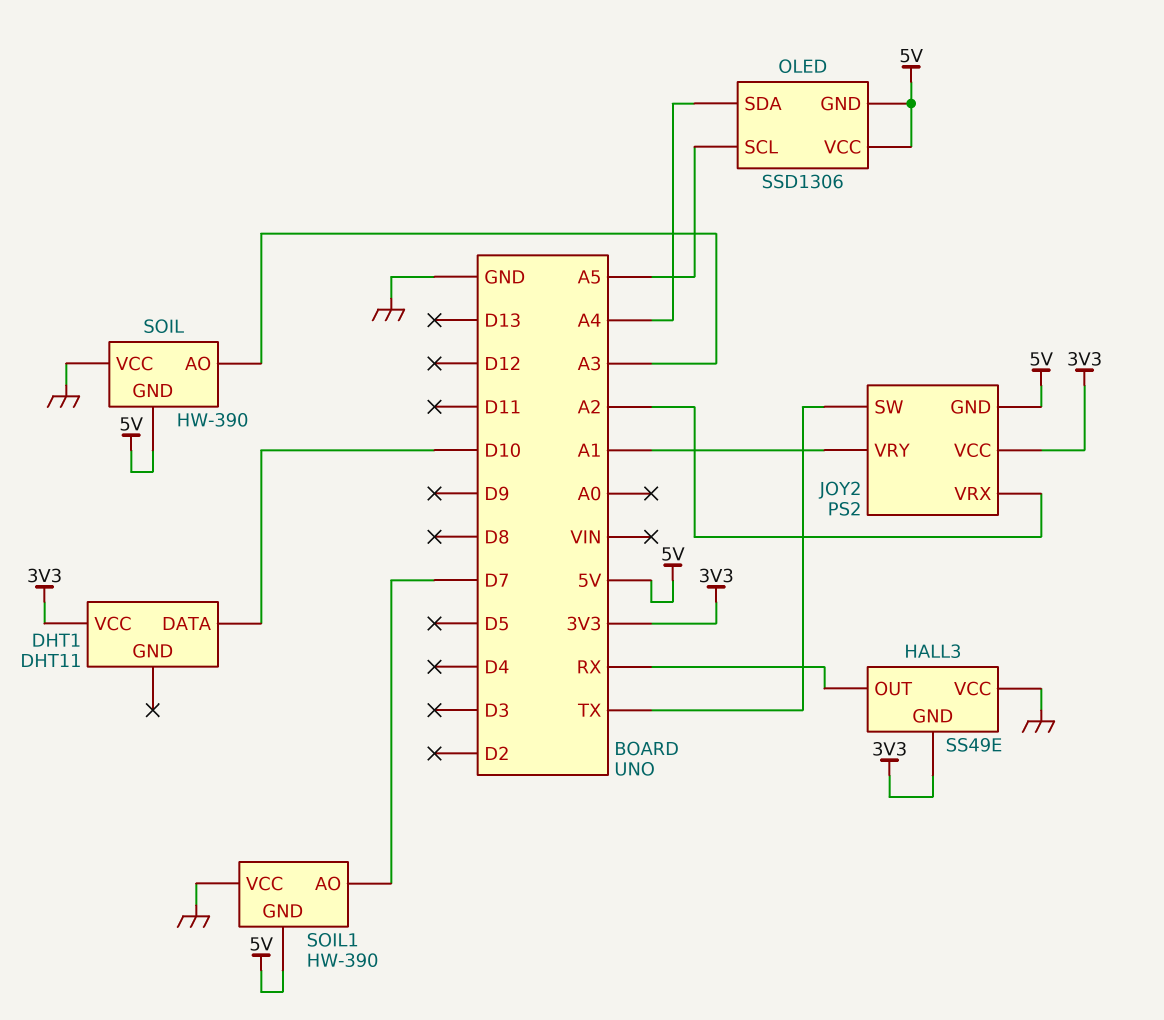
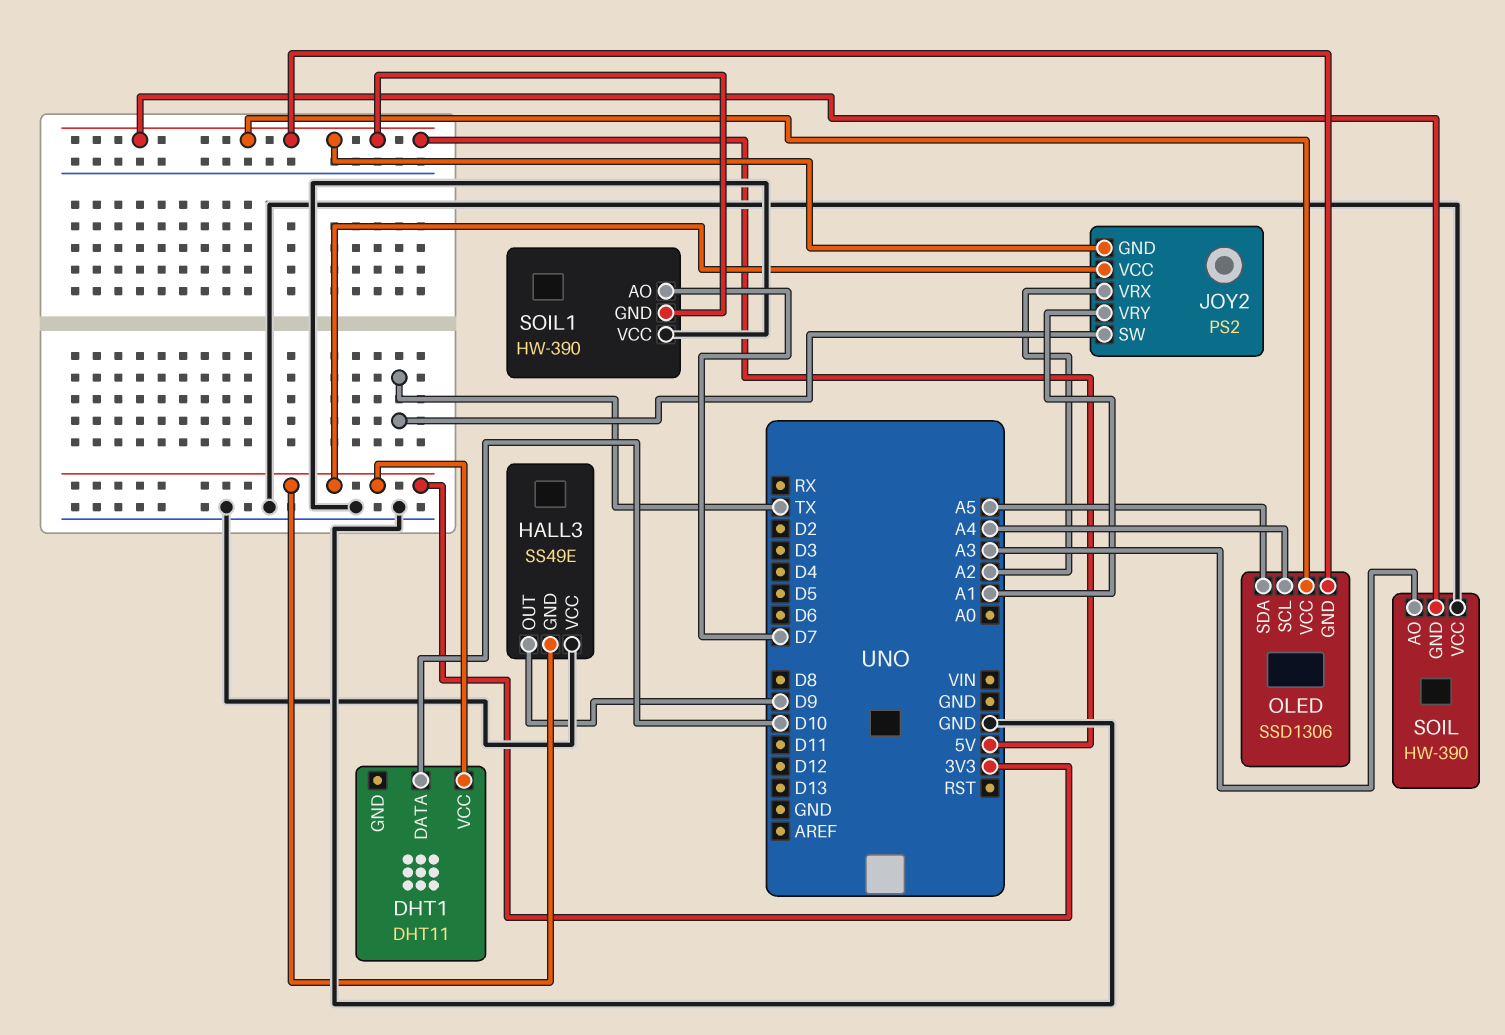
HALL3 pin OUT: RX -> D9
OLED pin SCL: A5 -> A4
OLED pin SDA: A4 -> A5

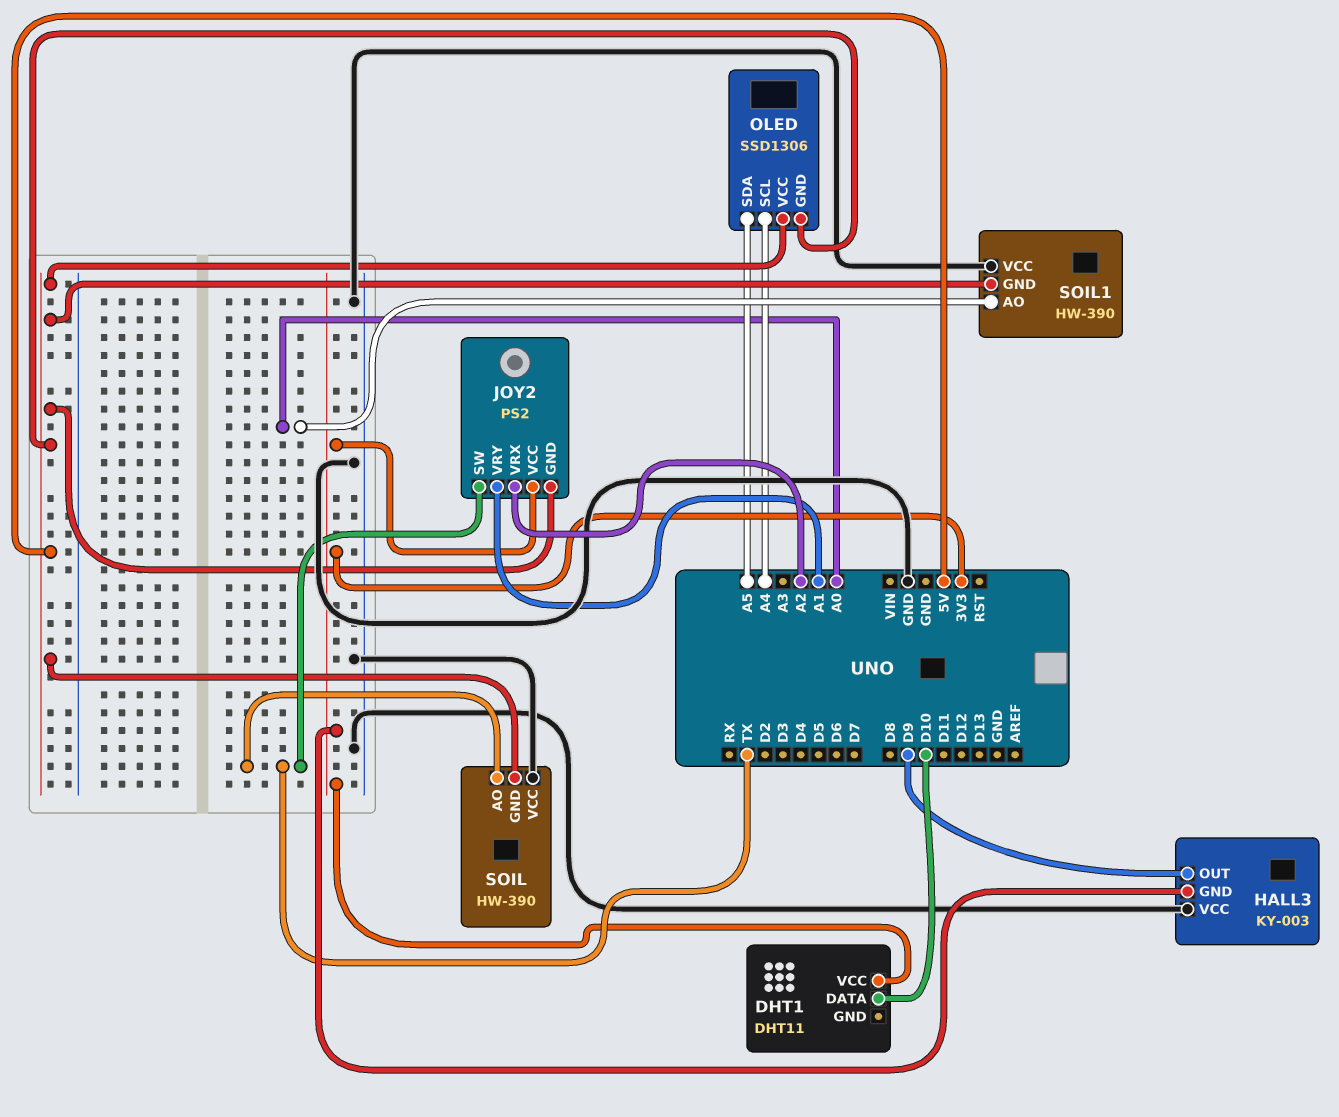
HALL3: SS49E -> KY-003
SOIL pin AO: A3 -> TX
SOIL1 pin AO: D7 -> A0

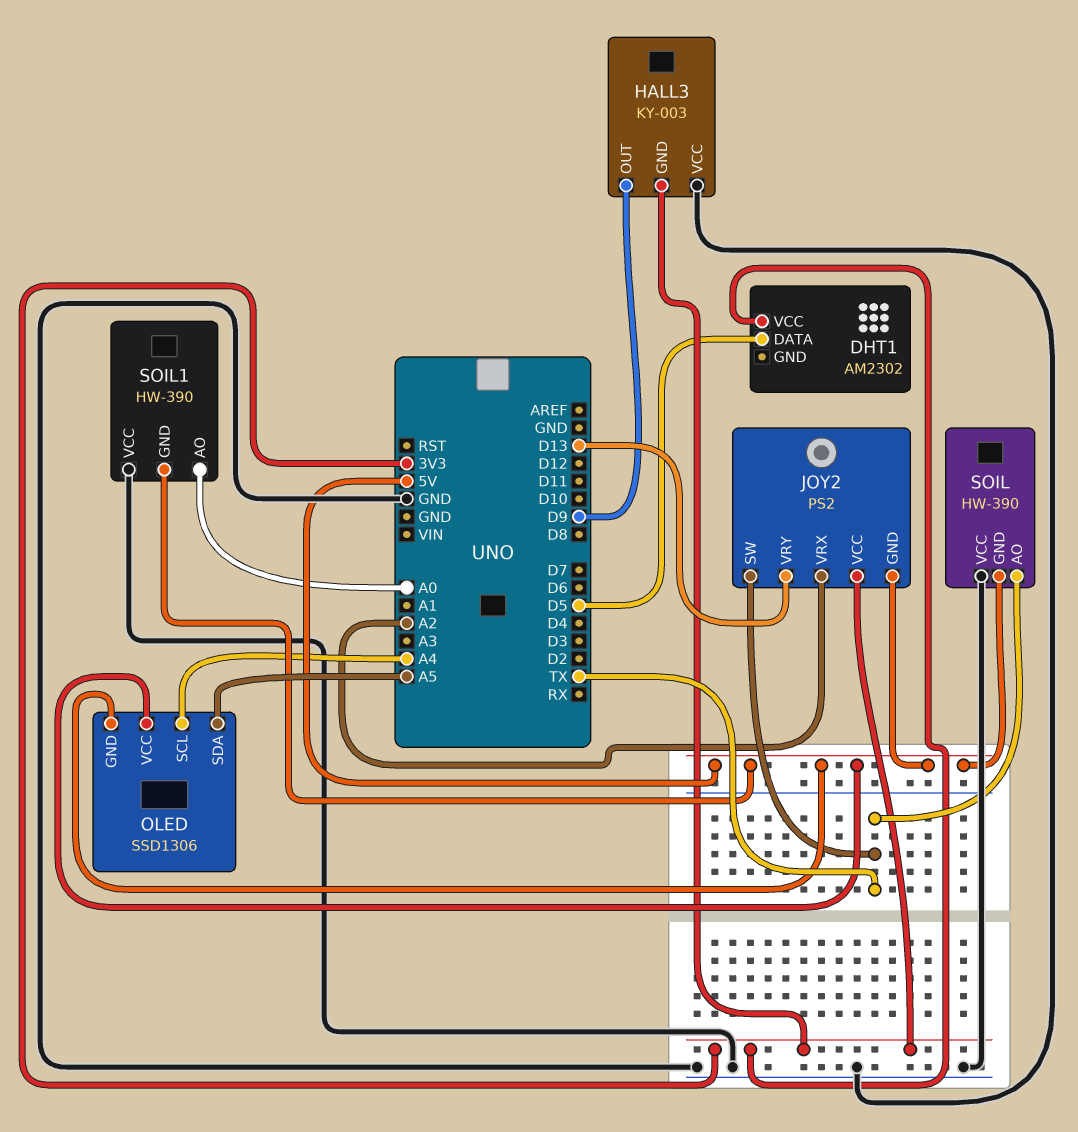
DHT1: DHT11 -> AM2302
DHT1 pin DATA: D10 -> D5
JOY2 pin VRY: A1 -> D13

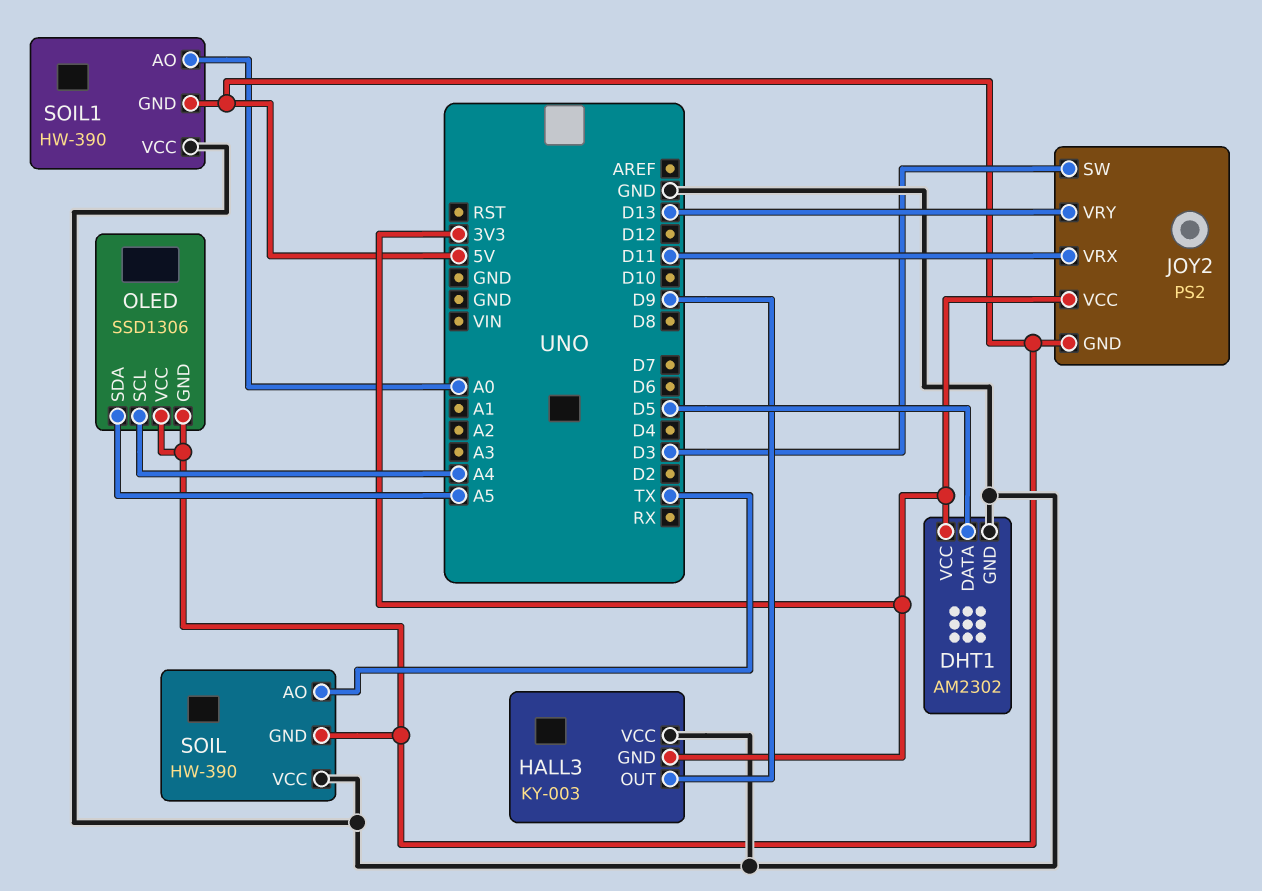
DHT1 pin GND: none -> GND
JOY2 pin SW: TX -> D3
JOY2 pin VRX: A2 -> D11

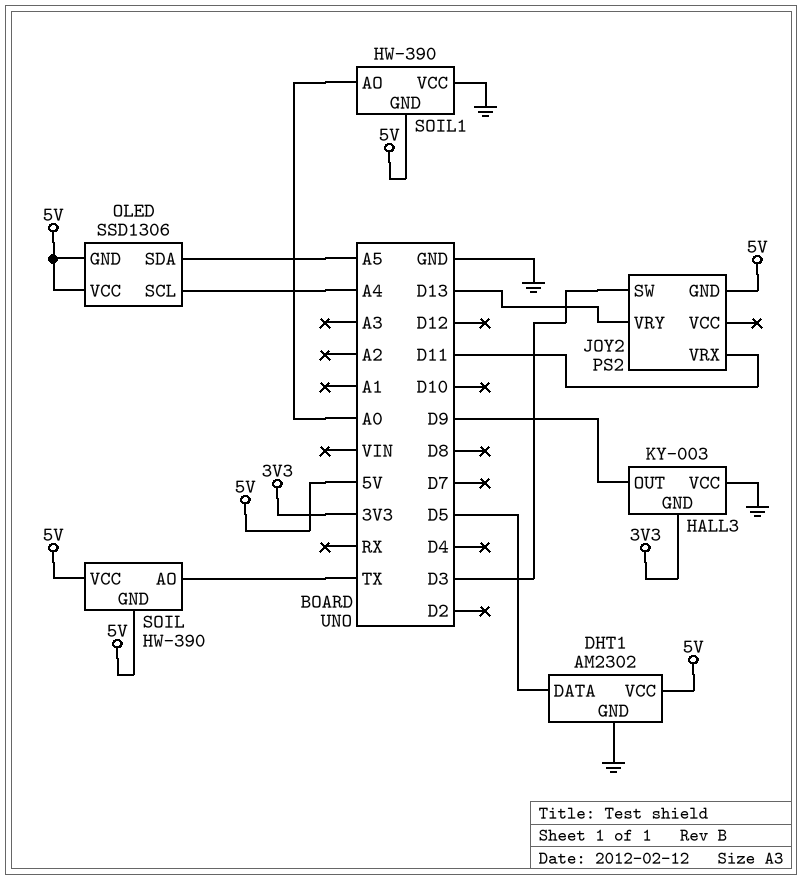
DHT1 pin VCC: 3V3 -> 5V
JOY2 pin VCC: 3V3 -> none
SOIL pin VCC: GND -> 5V

